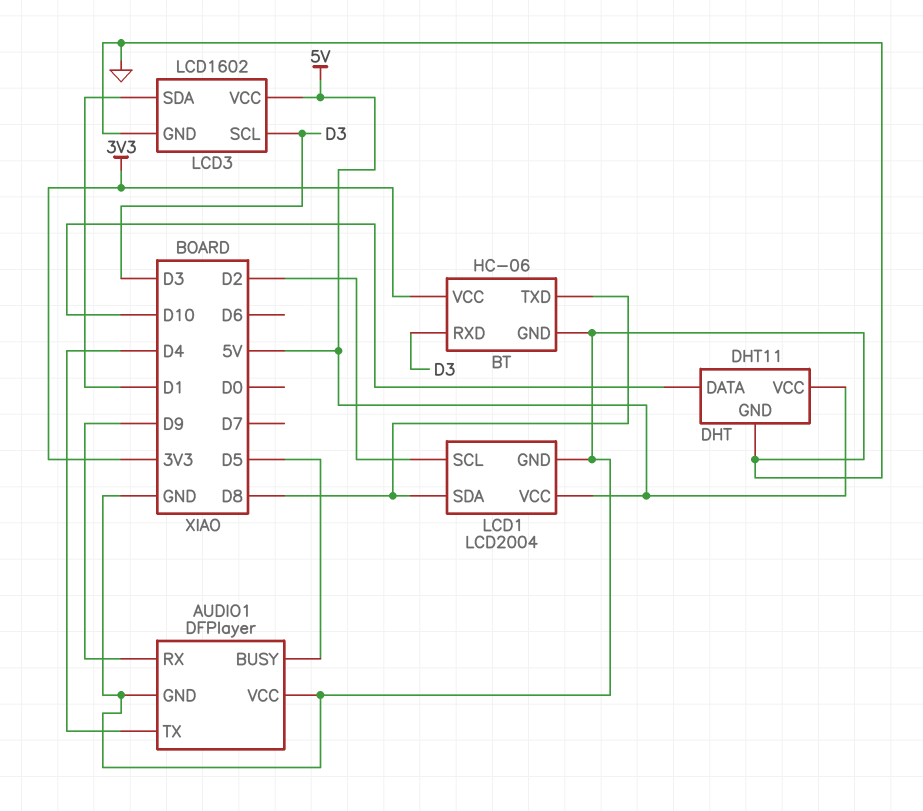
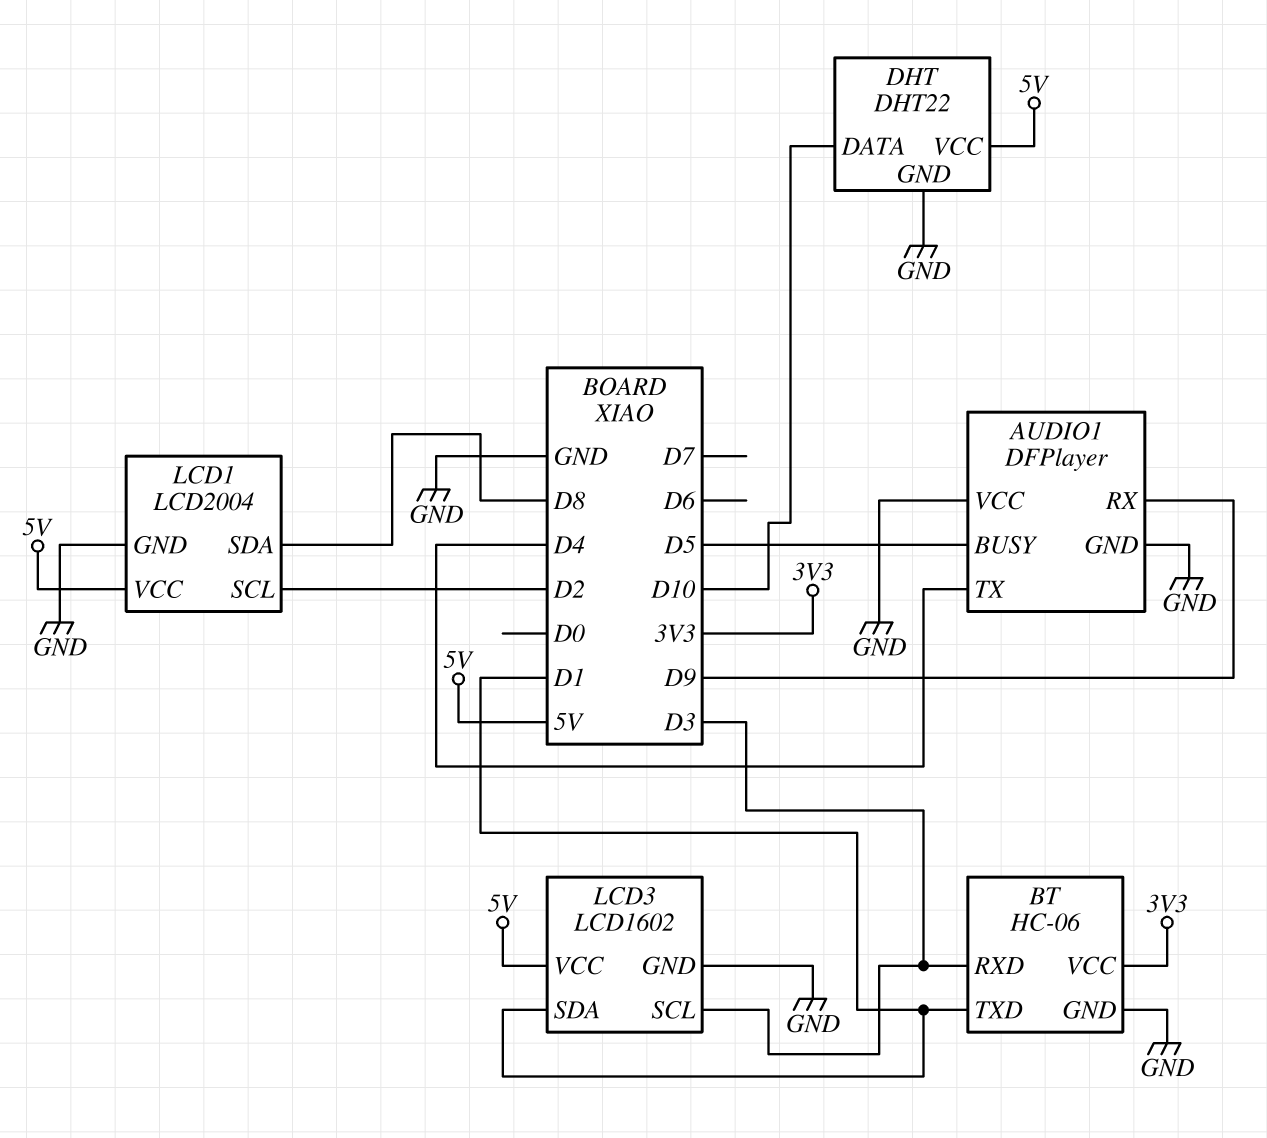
BT pin TXD: D8 -> D1
DHT: DHT11 -> DHT22

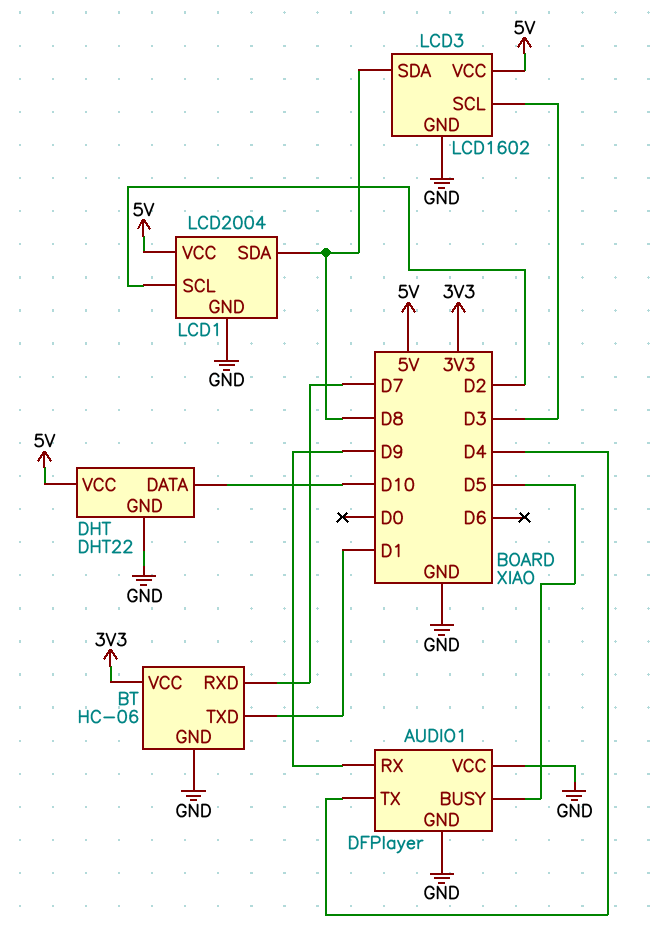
BT pin RXD: D3 -> D7
LCD3 pin SDA: D1 -> D8

